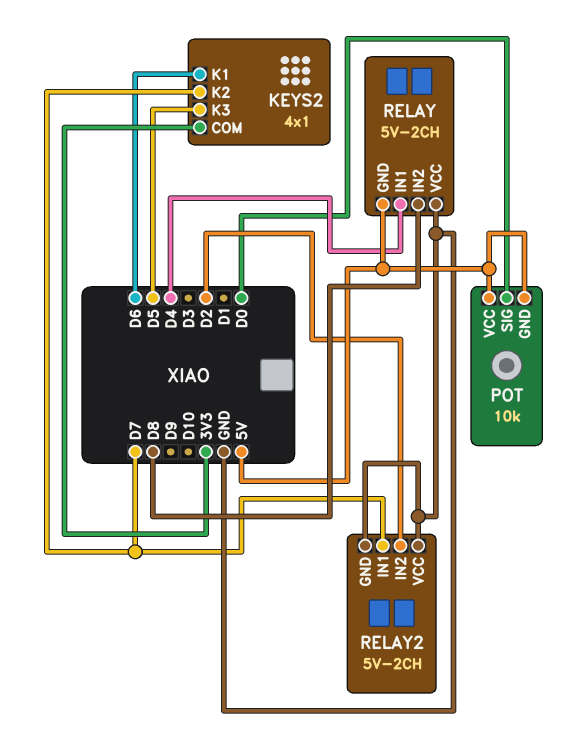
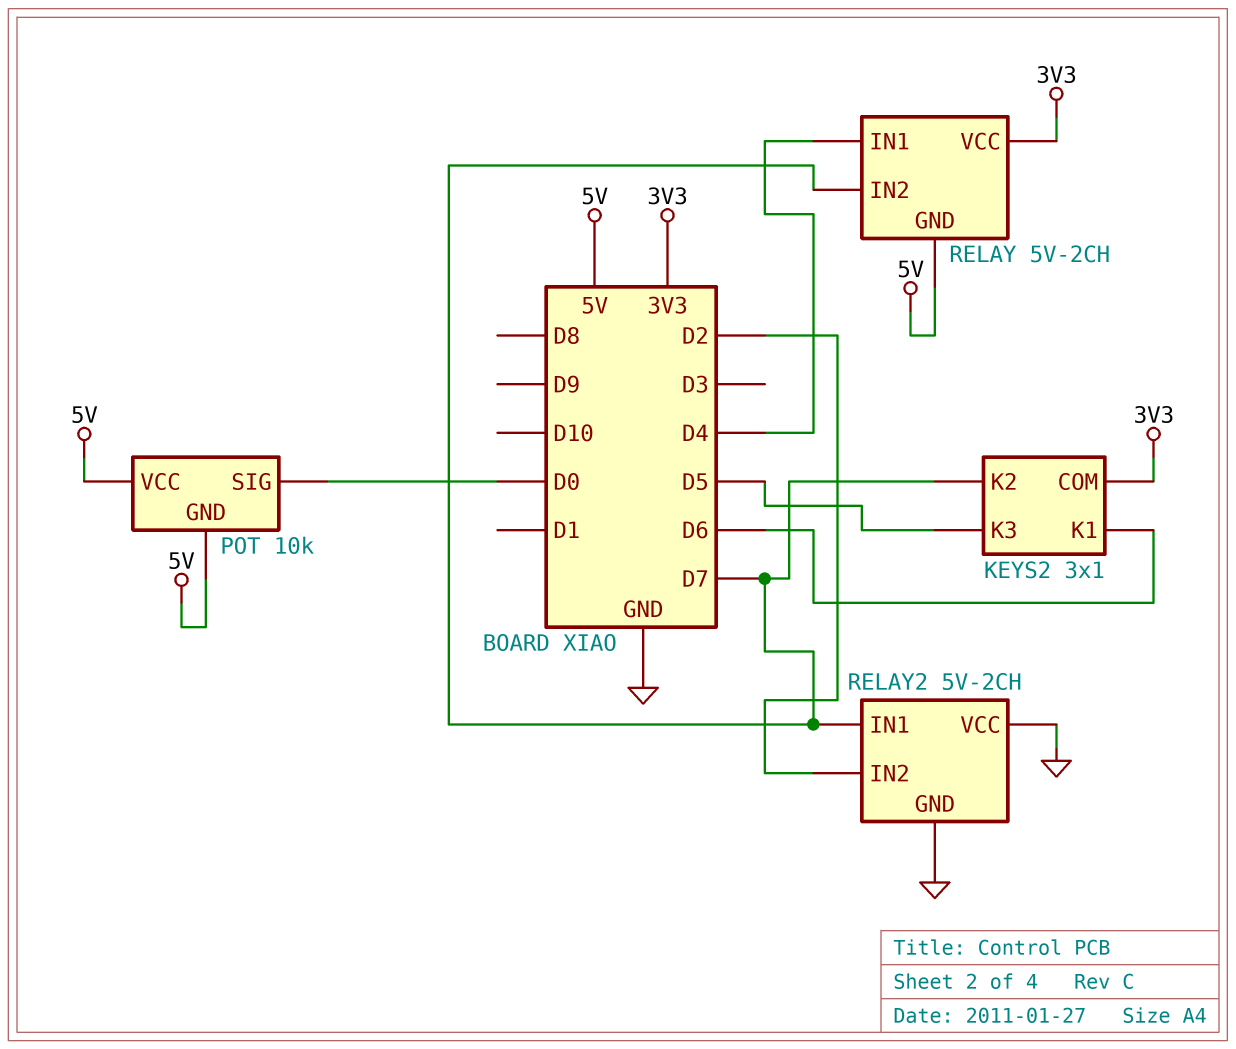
KEYS2: 4x1 -> 3x1
RELAY pin IN2: D8 -> D7
RELAY pin VCC: GND -> 3V3

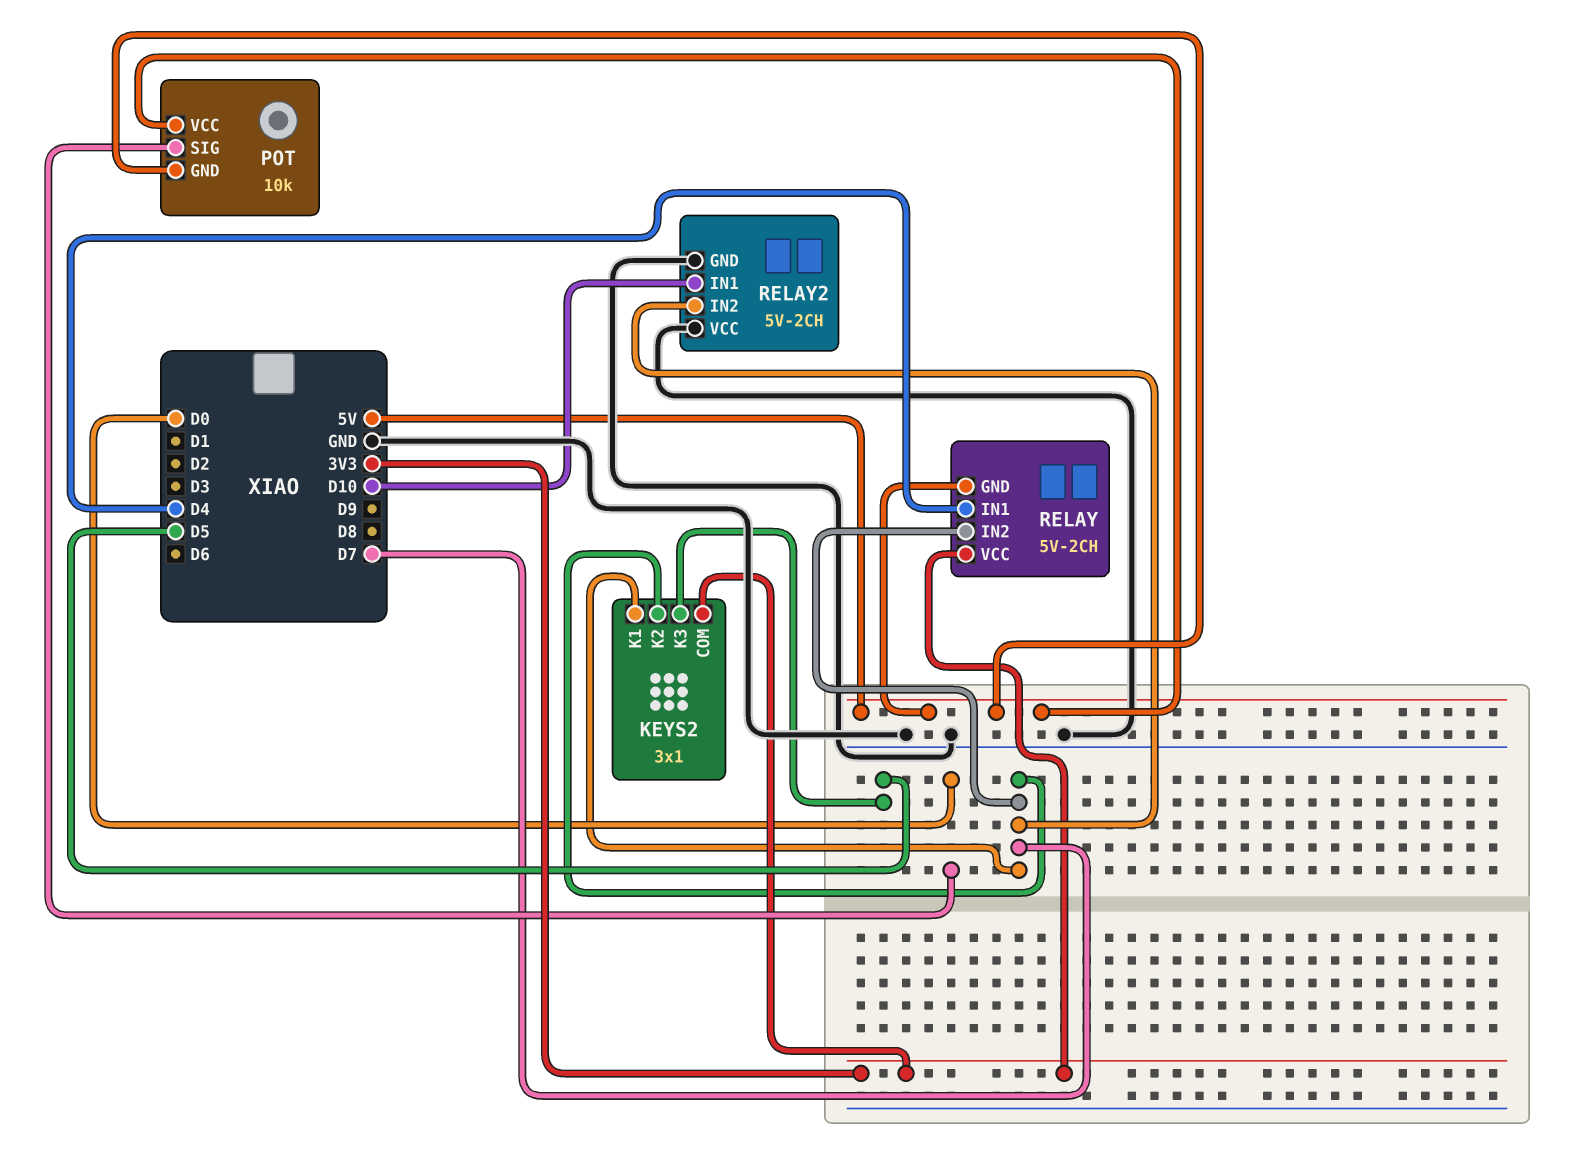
KEYS2 pin K1: D6 -> D7
RELAY2 pin IN1: D7 -> D10
RELAY2 pin IN2: D2 -> D7

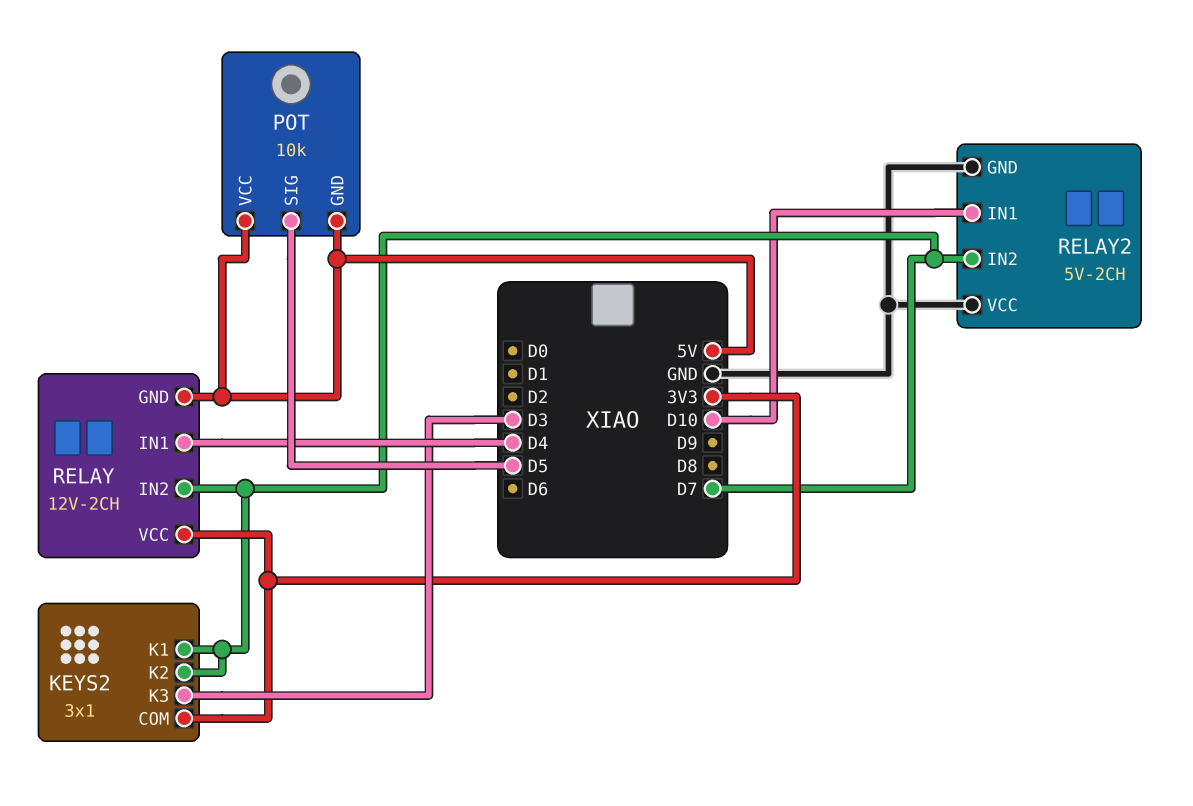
KEYS2 pin K3: D5 -> D3
POT pin SIG: D0 -> D5
RELAY: 5V-2CH -> 12V-2CH

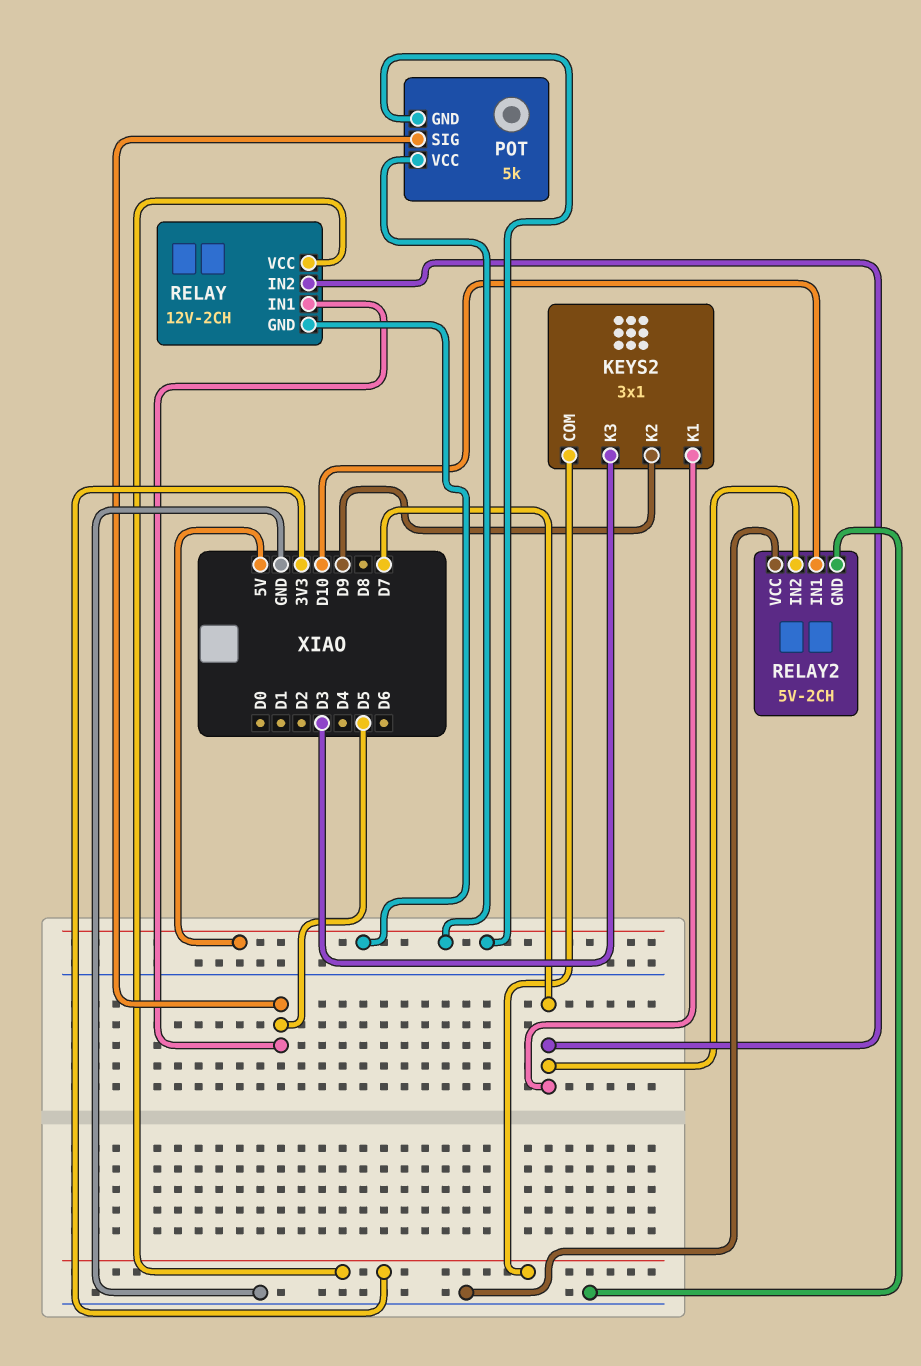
KEYS2 pin K2: D7 -> D9
POT: 10k -> 5k
RELAY pin IN1: D4 -> D5

